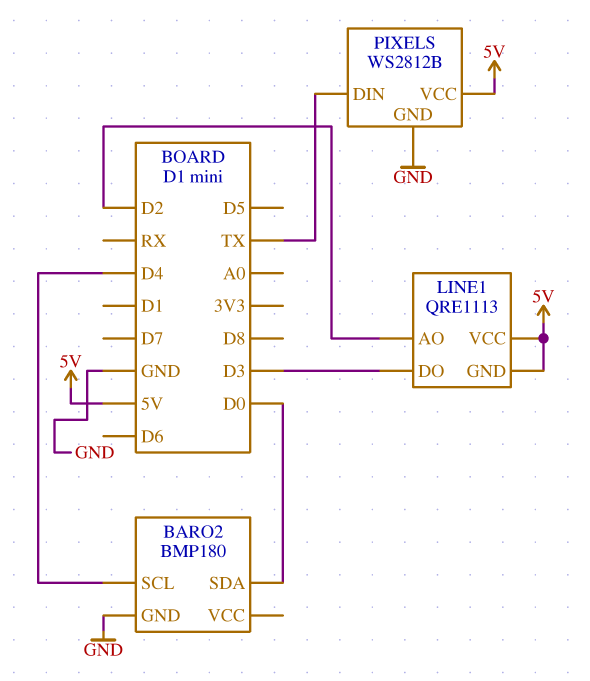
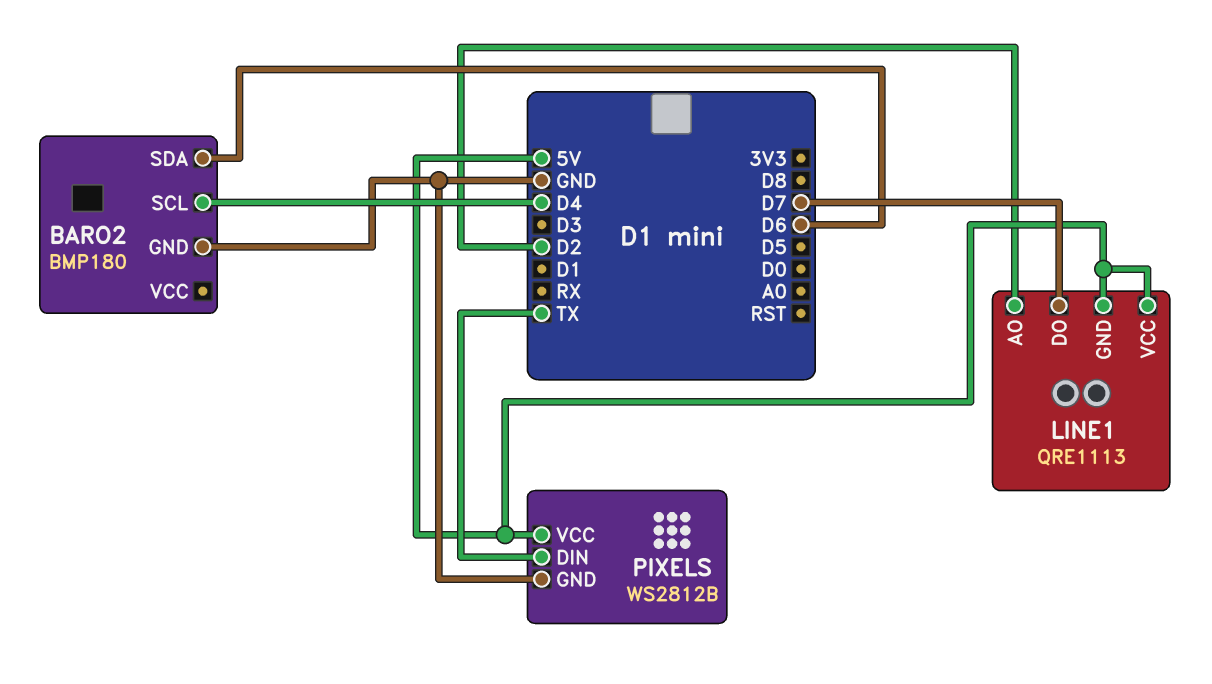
BARO2 pin SDA: D0 -> D6
LINE1 pin DO: D3 -> D7

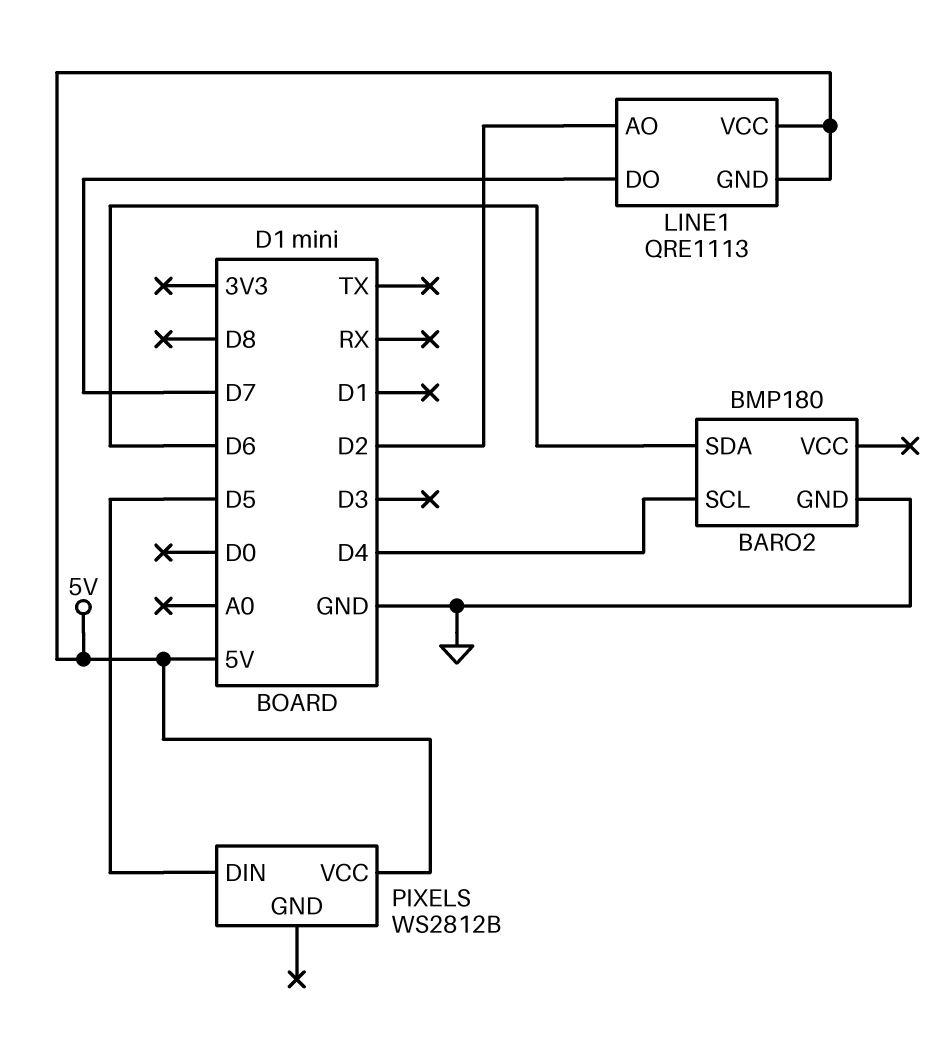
PIXELS pin DIN: TX -> D5
PIXELS pin GND: GND -> none

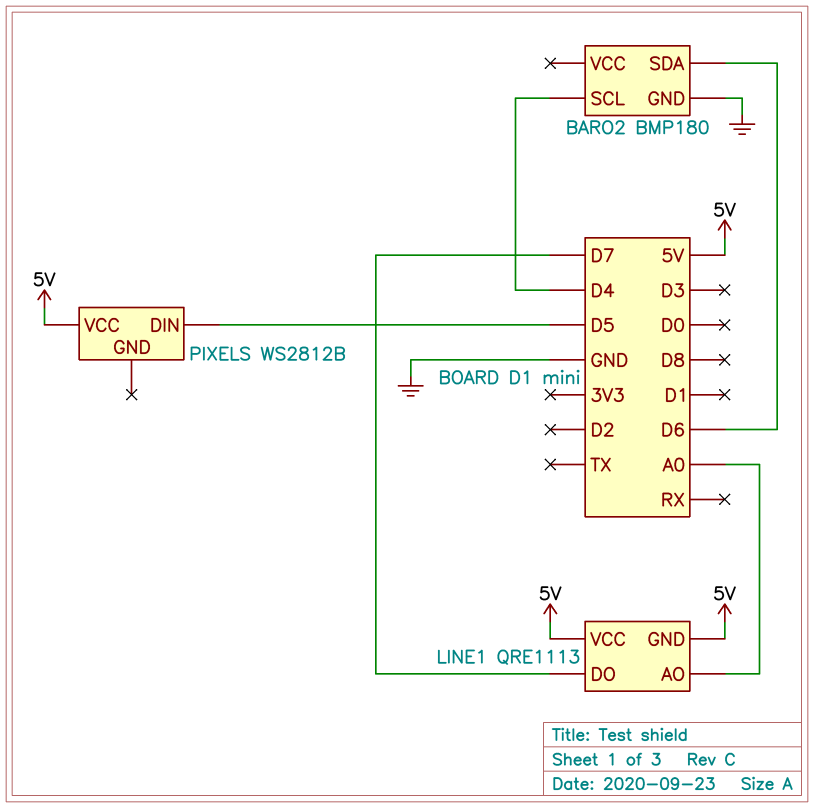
LINE1 pin AO: D2 -> A0

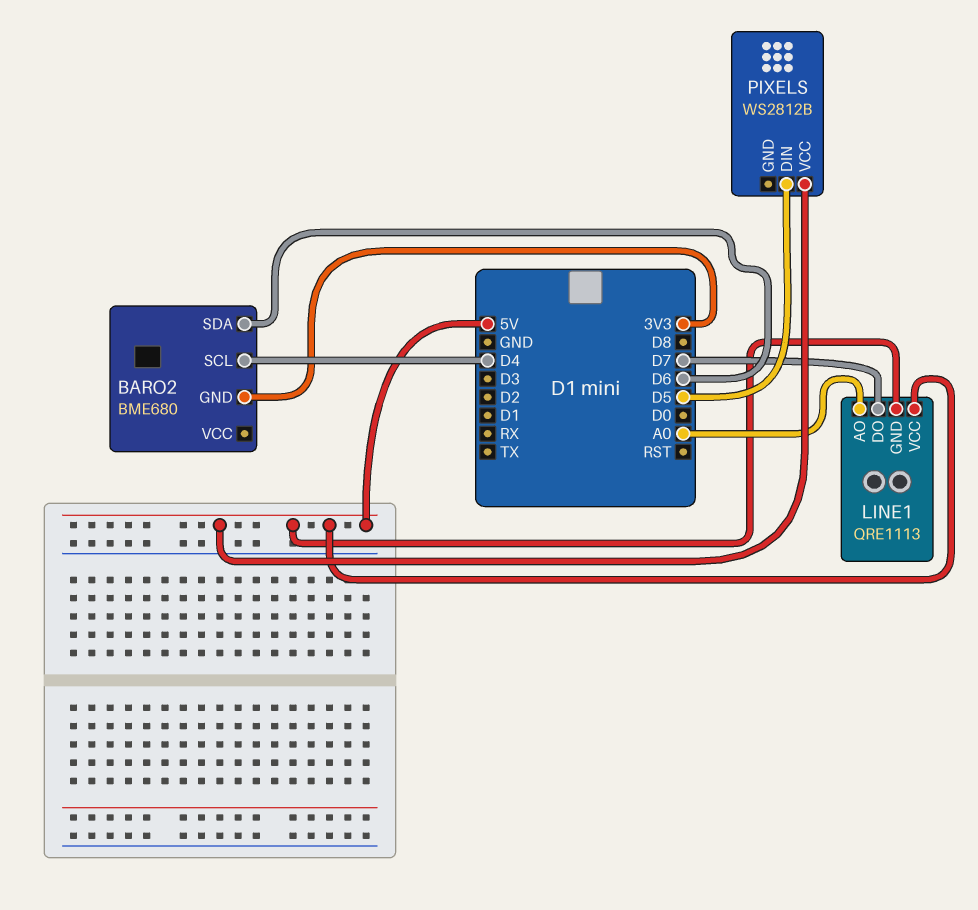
BARO2: BMP180 -> BME680
BARO2 pin GND: GND -> 3V3

